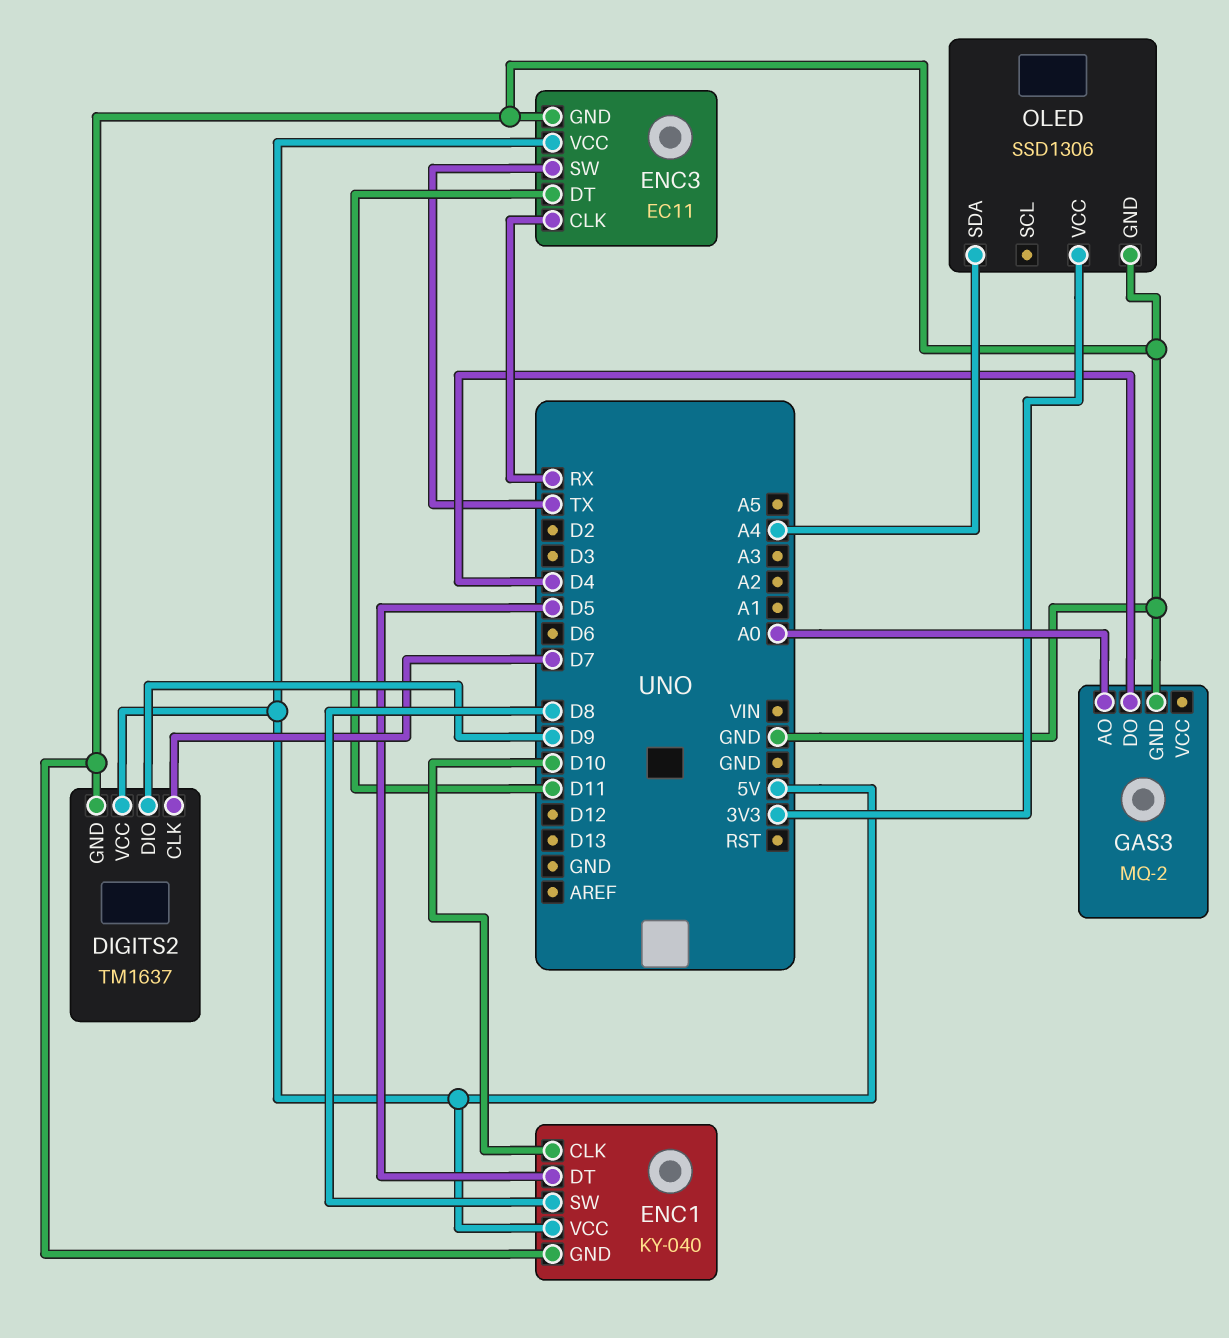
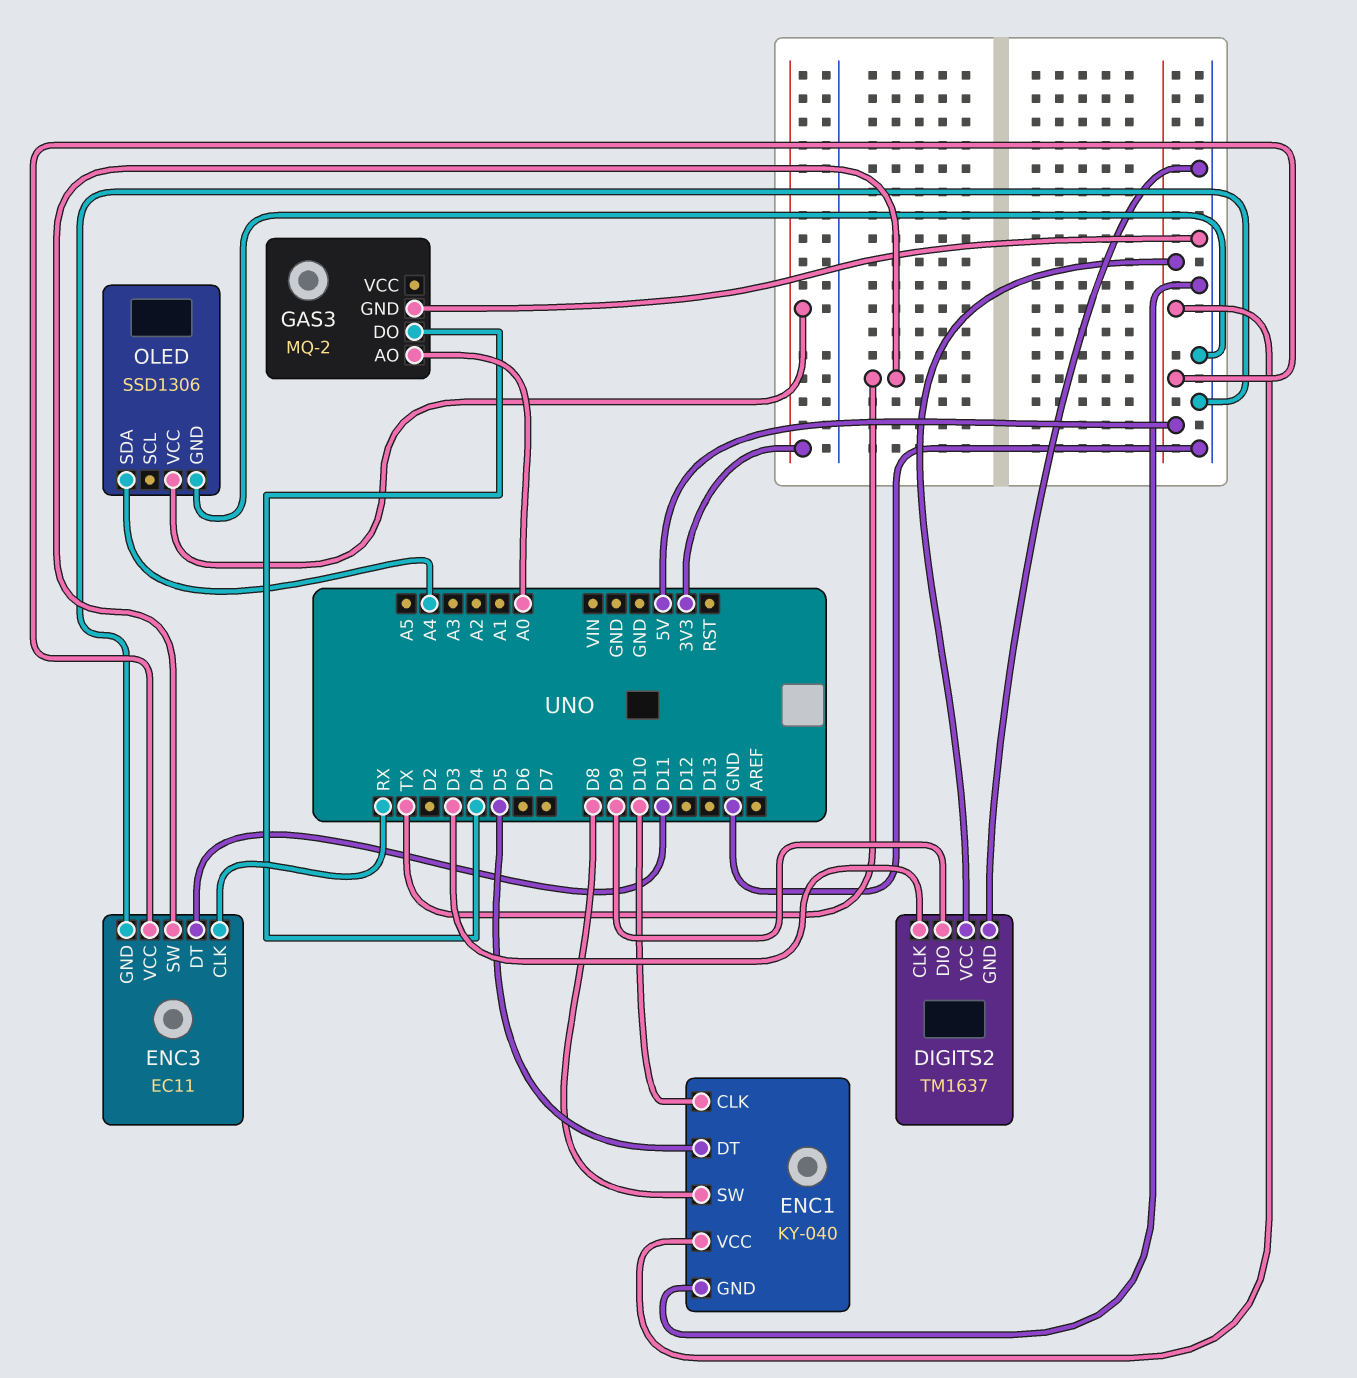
DIGITS2 pin CLK: D7 -> D3

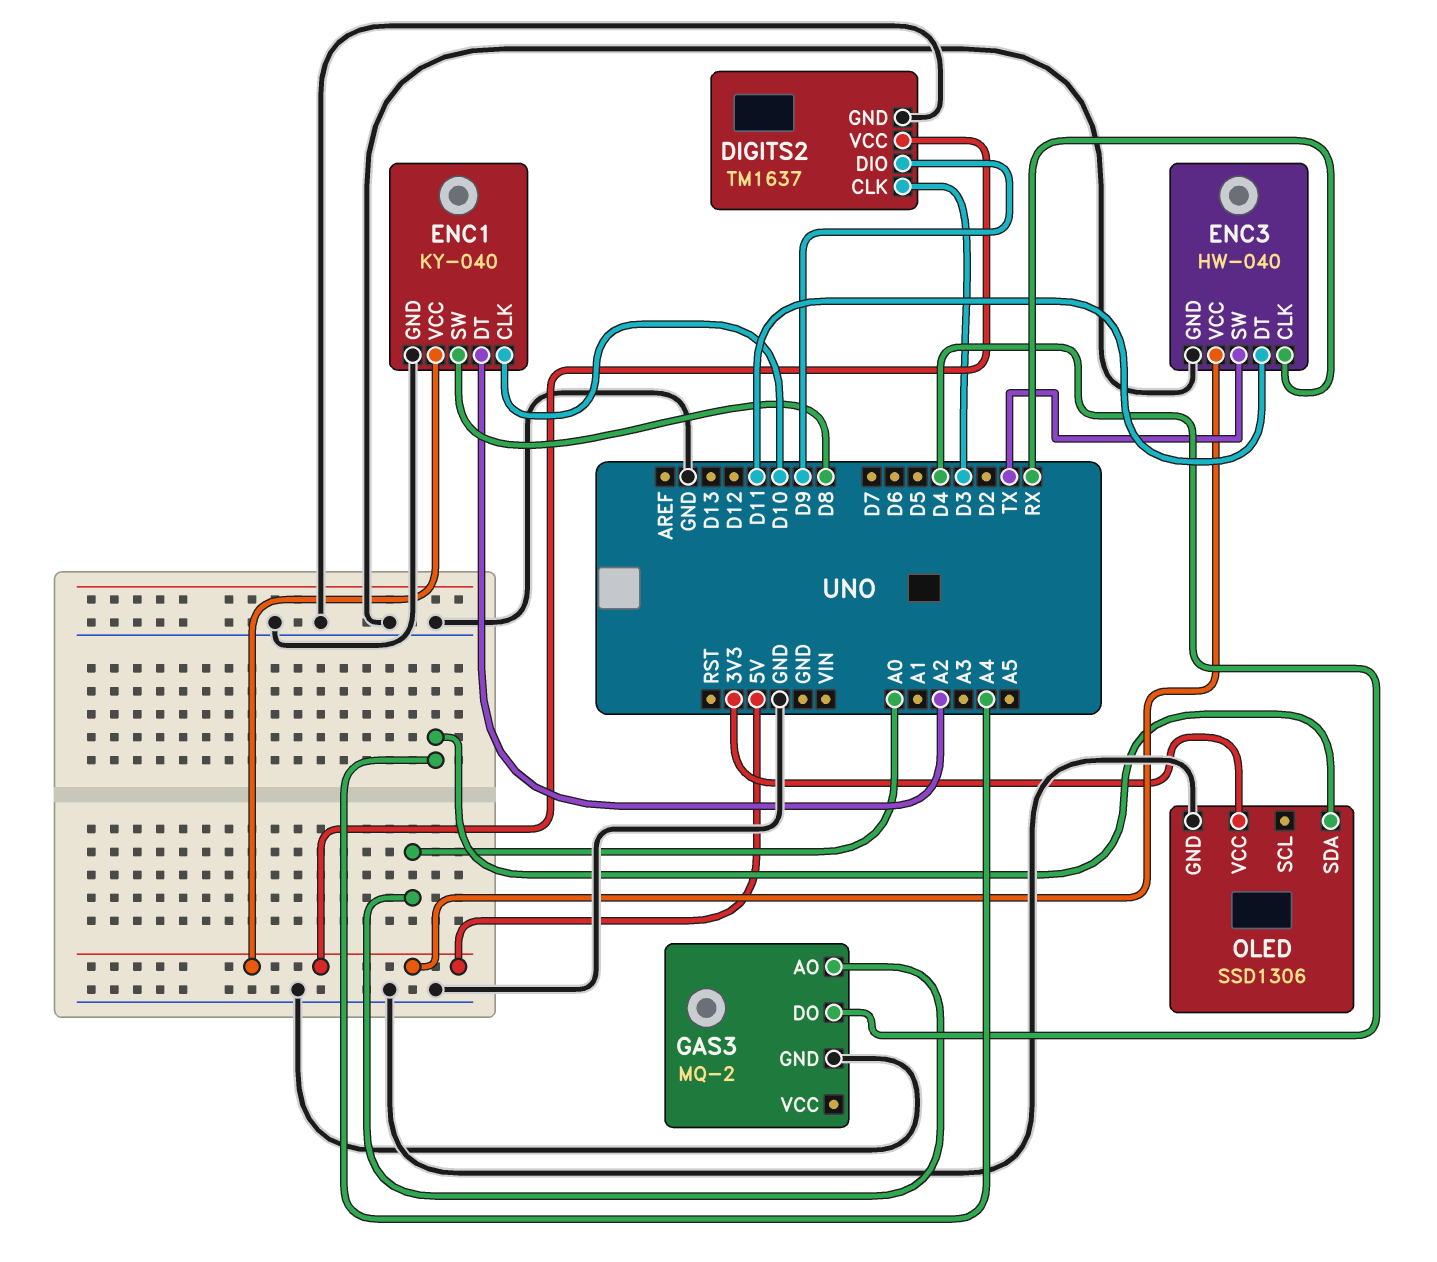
ENC1 pin DT: D5 -> A2
ENC3: EC11 -> HW-040

